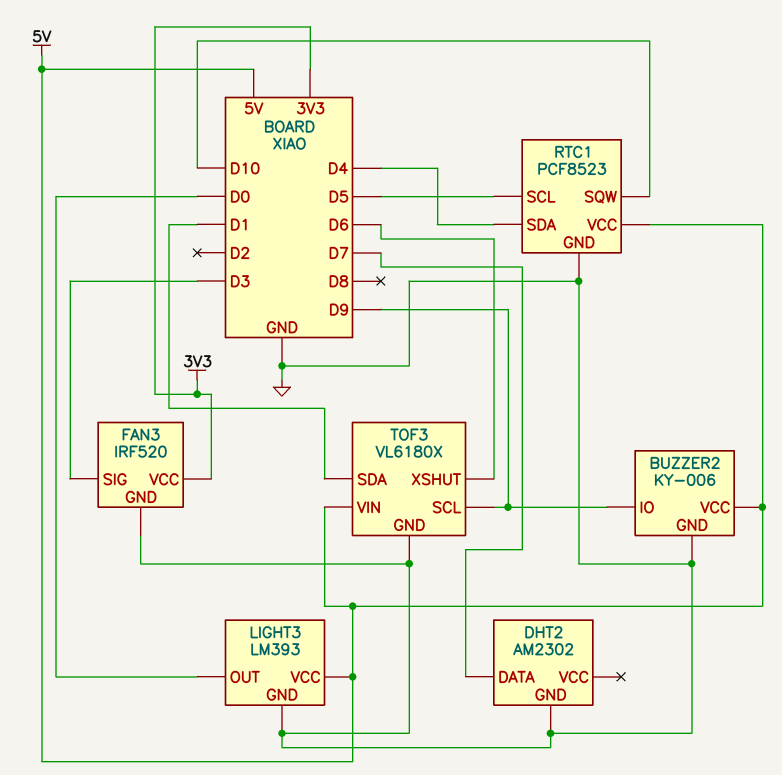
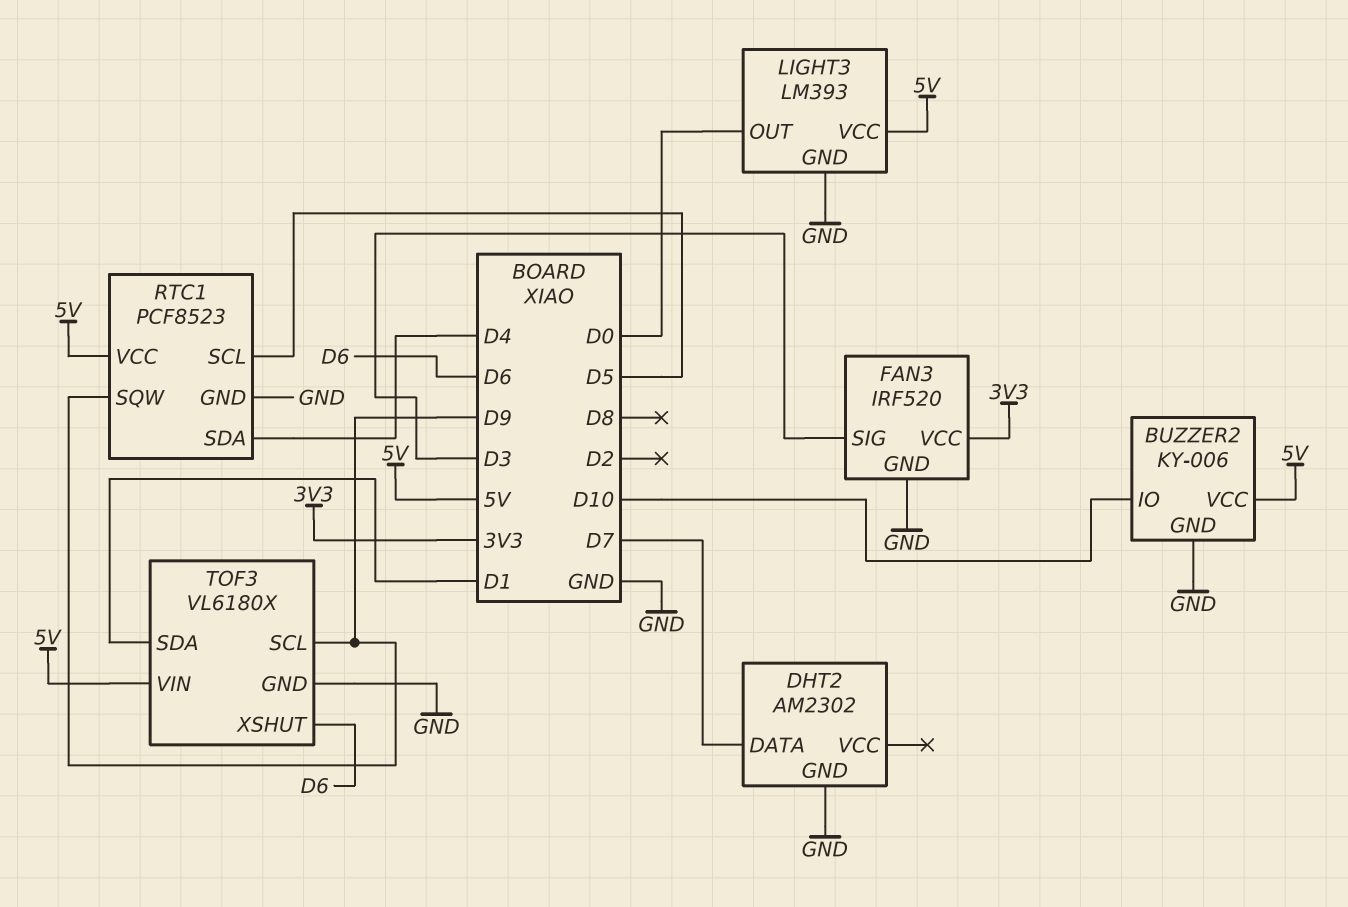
BUZZER2 pin IO: D9 -> D10
RTC1 pin SQW: D10 -> D9

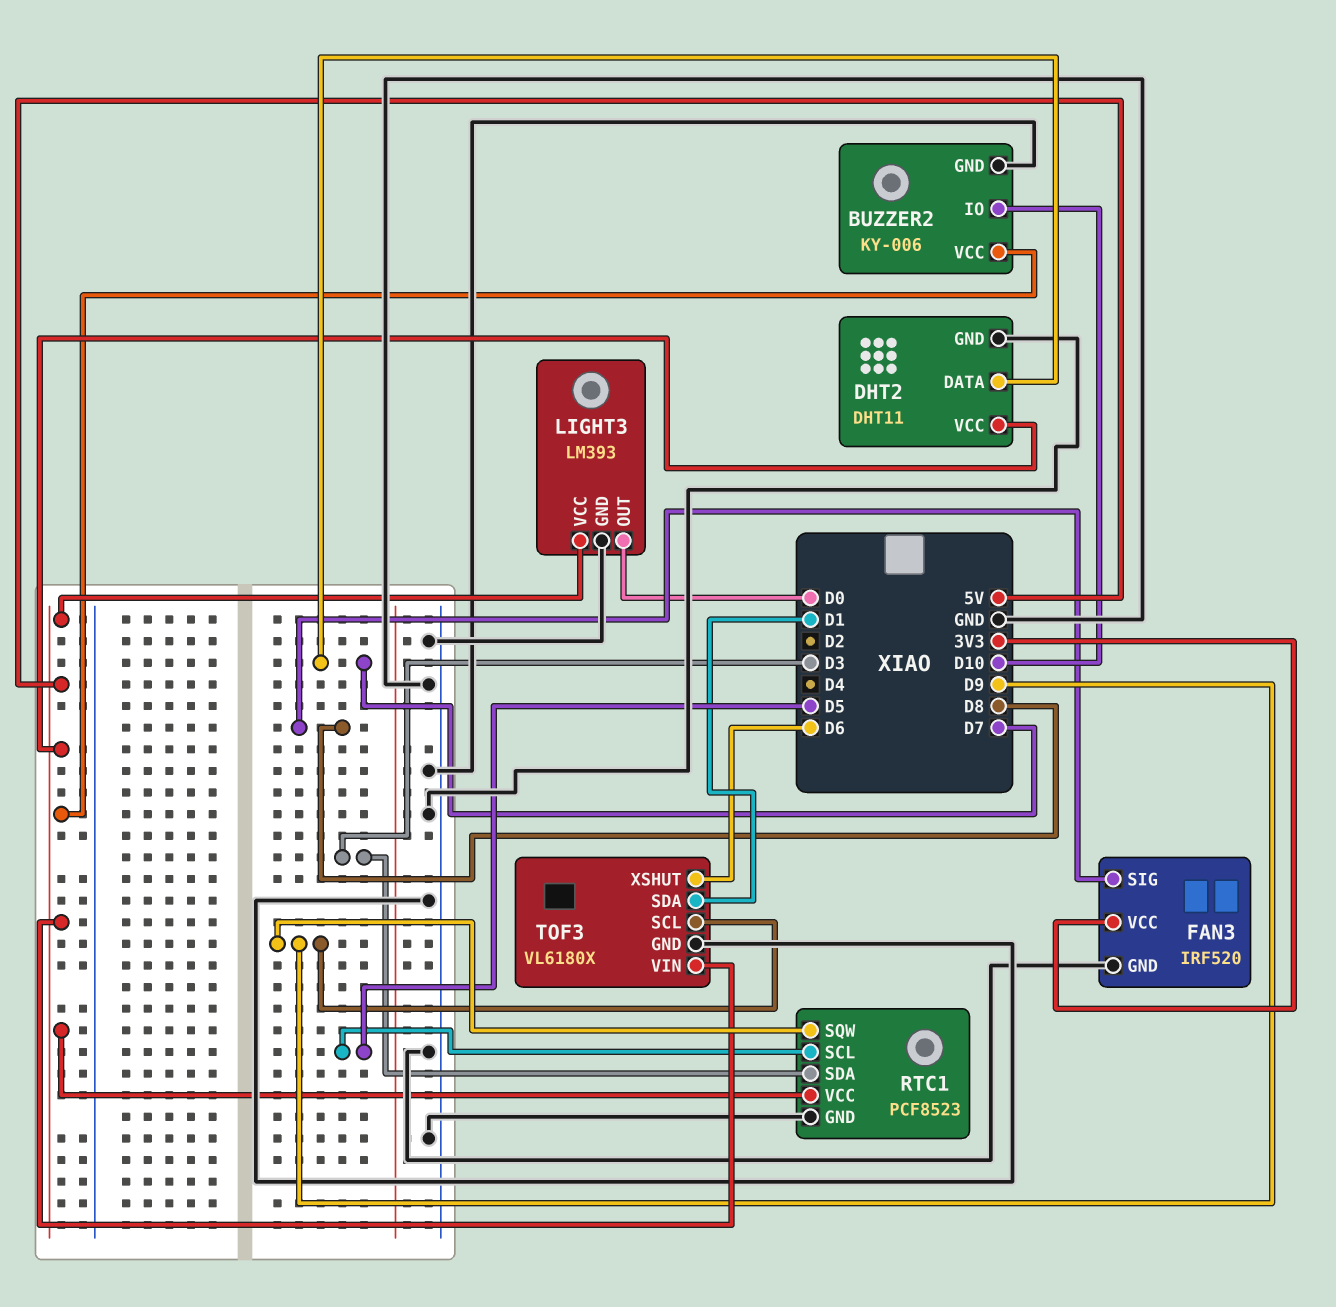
DHT2: AM2302 -> DHT11
DHT2 pin VCC: none -> 5V
FAN3 pin SIG: D3 -> D8
RTC1 pin SDA: D4 -> D3

